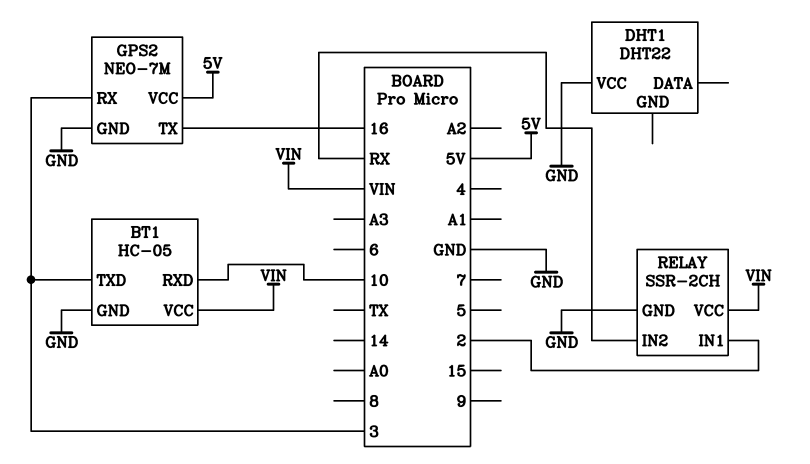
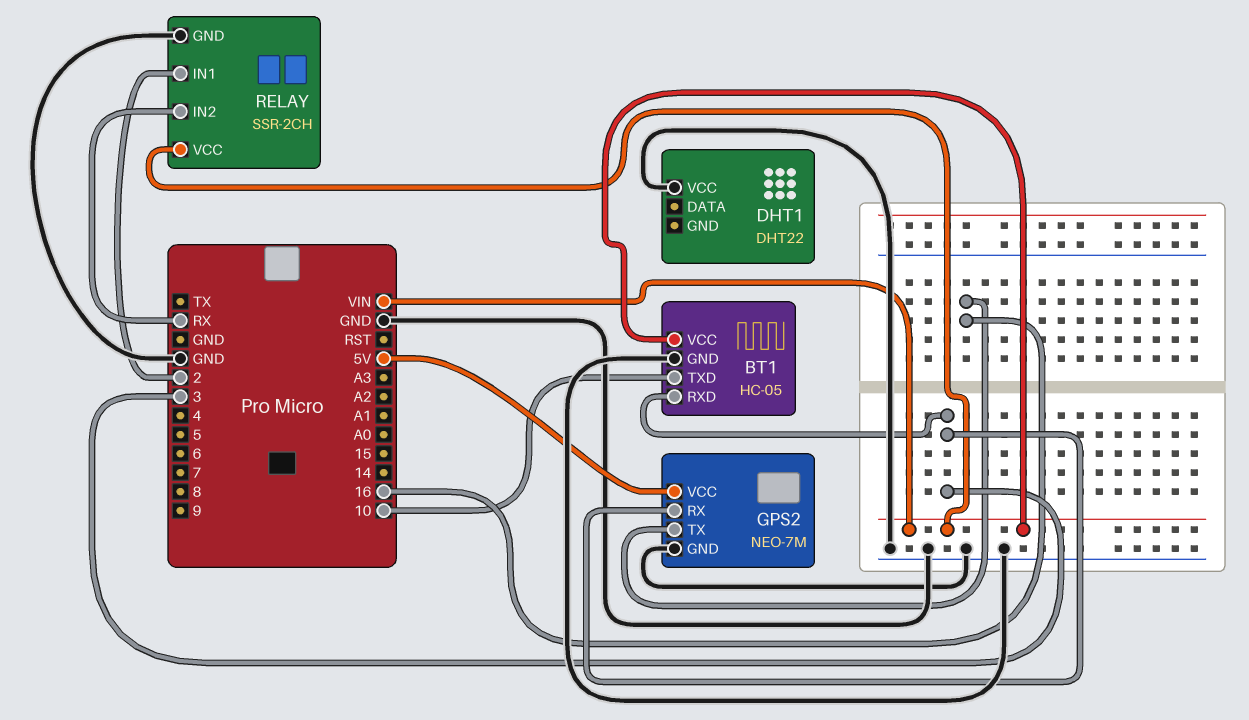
BT1 pin RXD: 10 -> 3
BT1 pin TXD: 3 -> 10

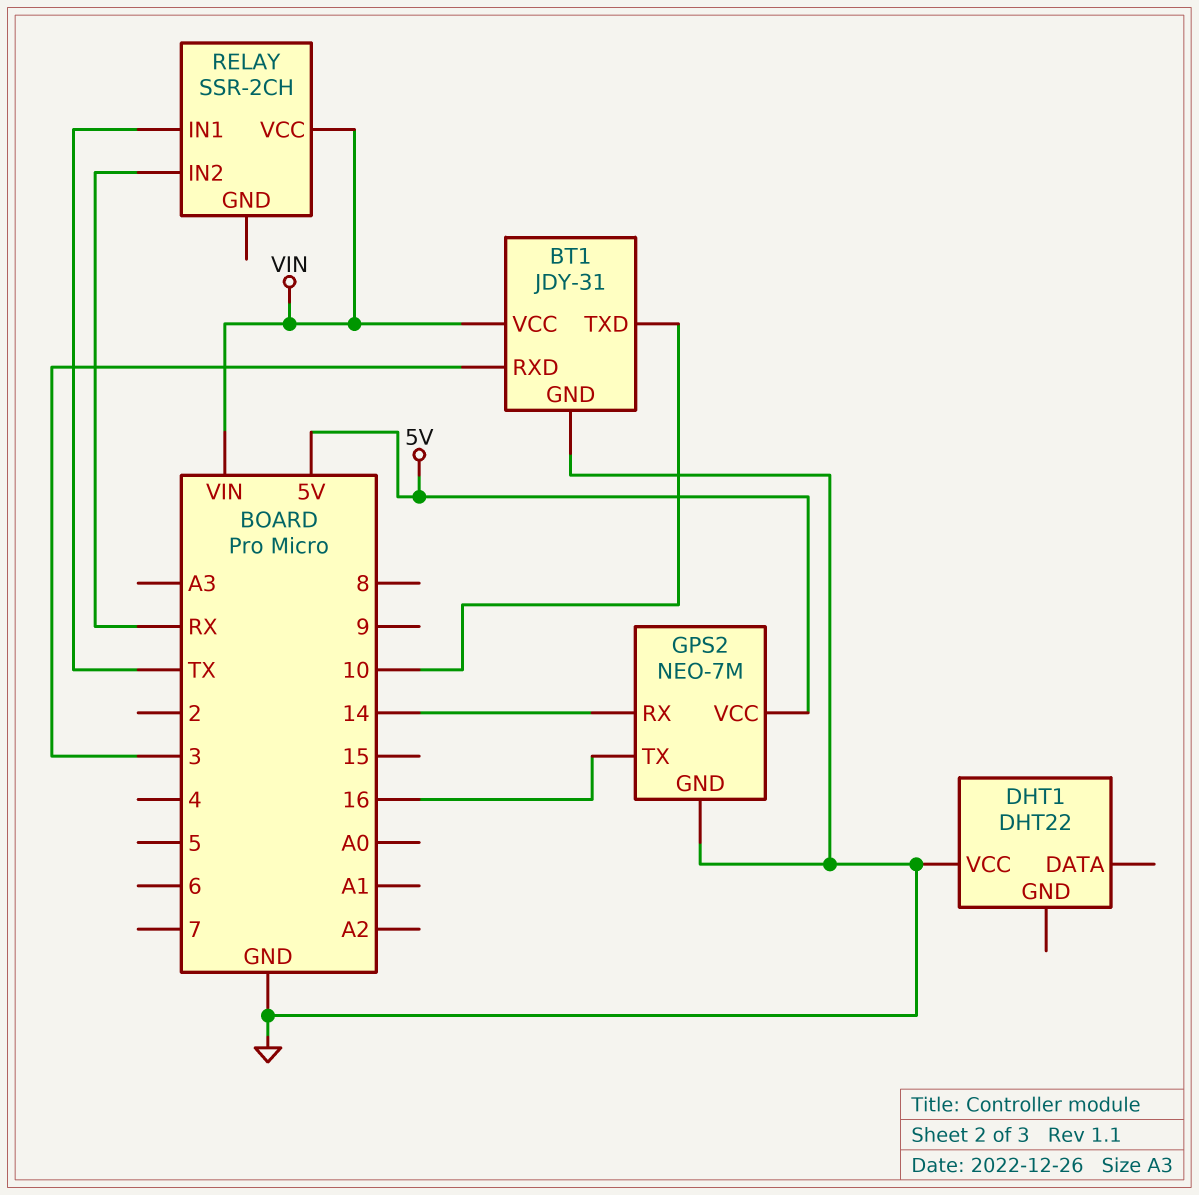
BT1: HC-05 -> JDY-31
GPS2 pin RX: 3 -> 14
RELAY pin GND: GND -> none
RELAY pin IN1: 2 -> TX

